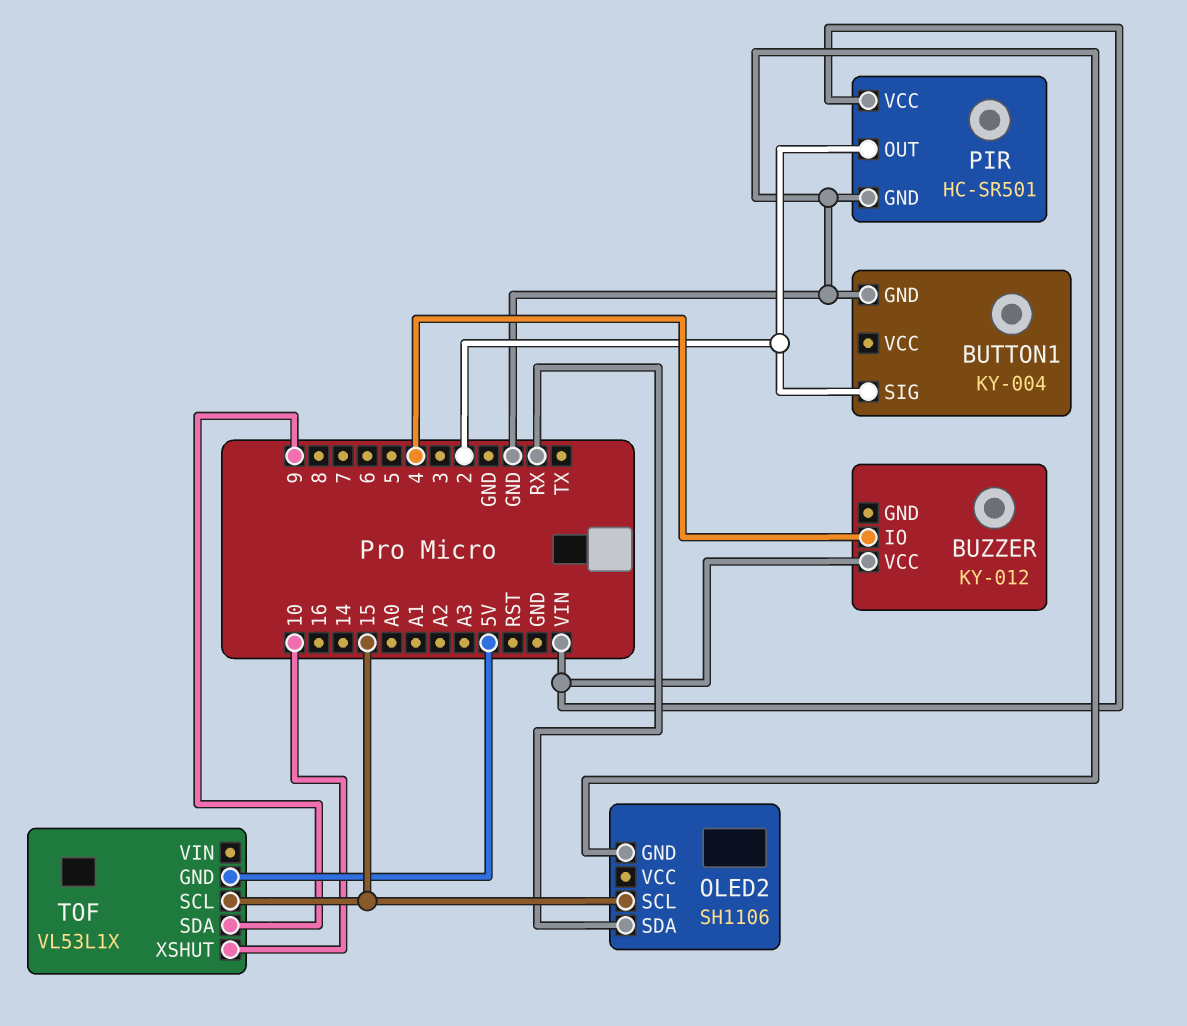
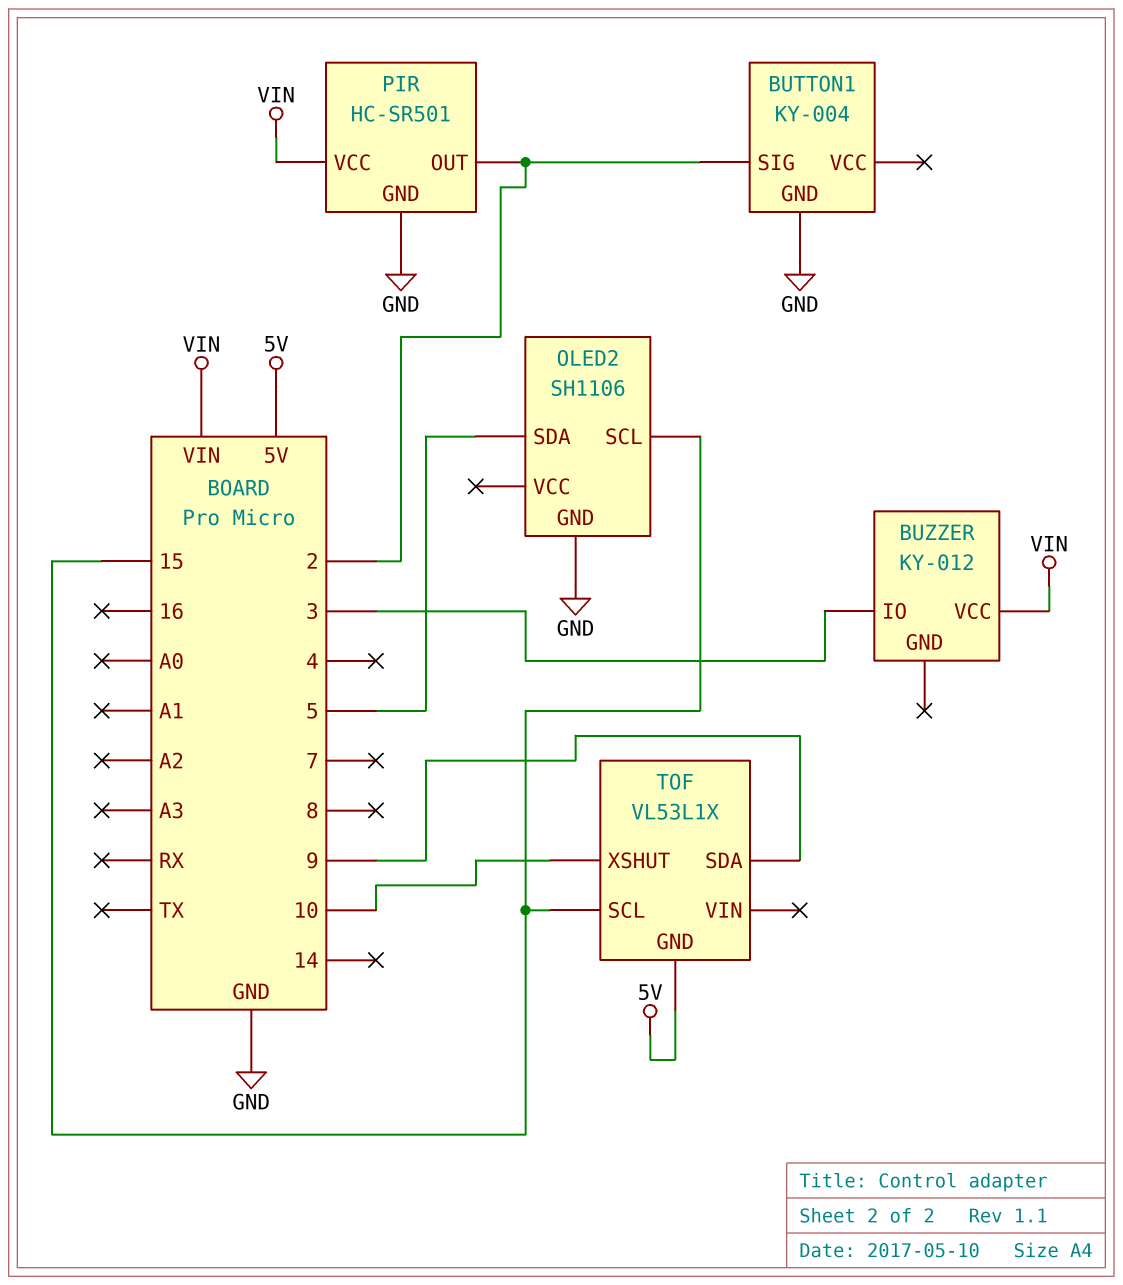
BUZZER pin IO: 4 -> 3
OLED2 pin SDA: RX -> 5

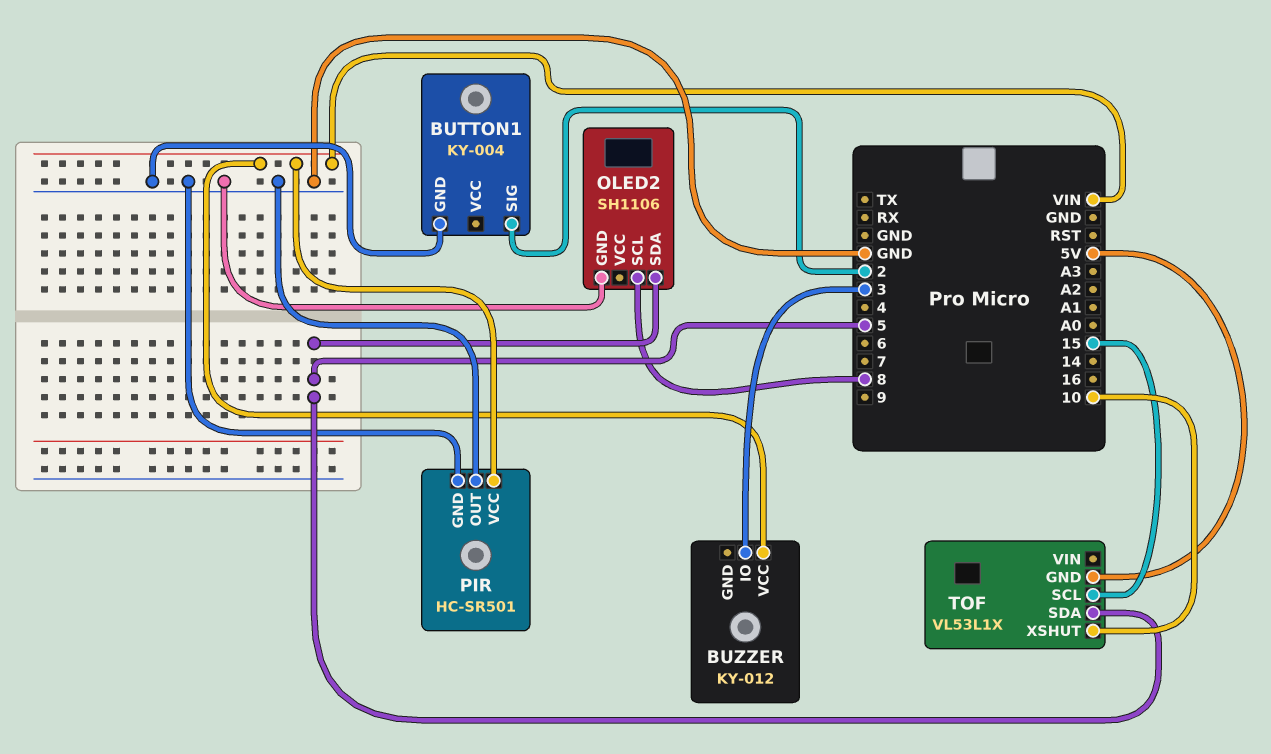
OLED2 pin SCL: 15 -> 8
PIR pin OUT: 2 -> GND
TOF pin SDA: 9 -> 5

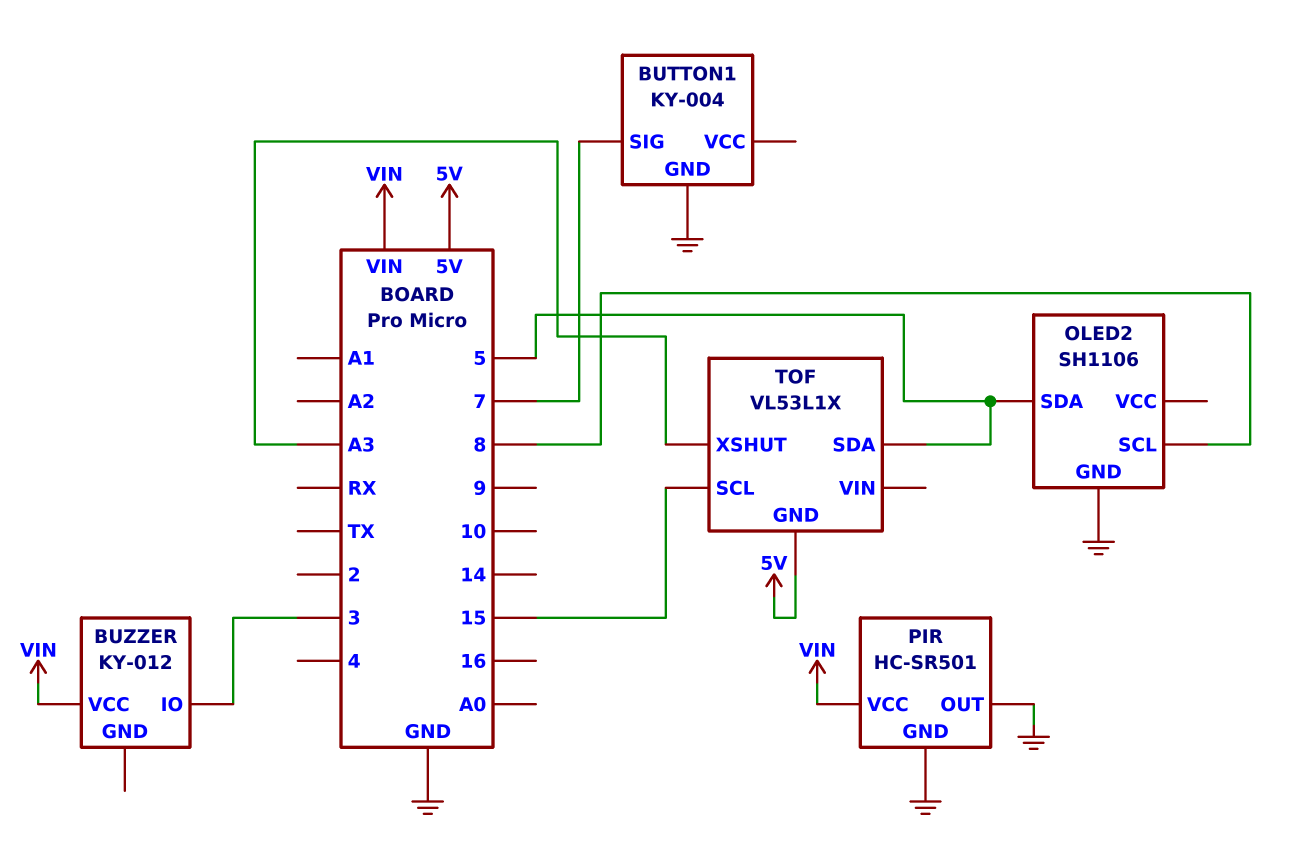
BUTTON1 pin SIG: 2 -> 7
TOF pin XSHUT: 10 -> A3

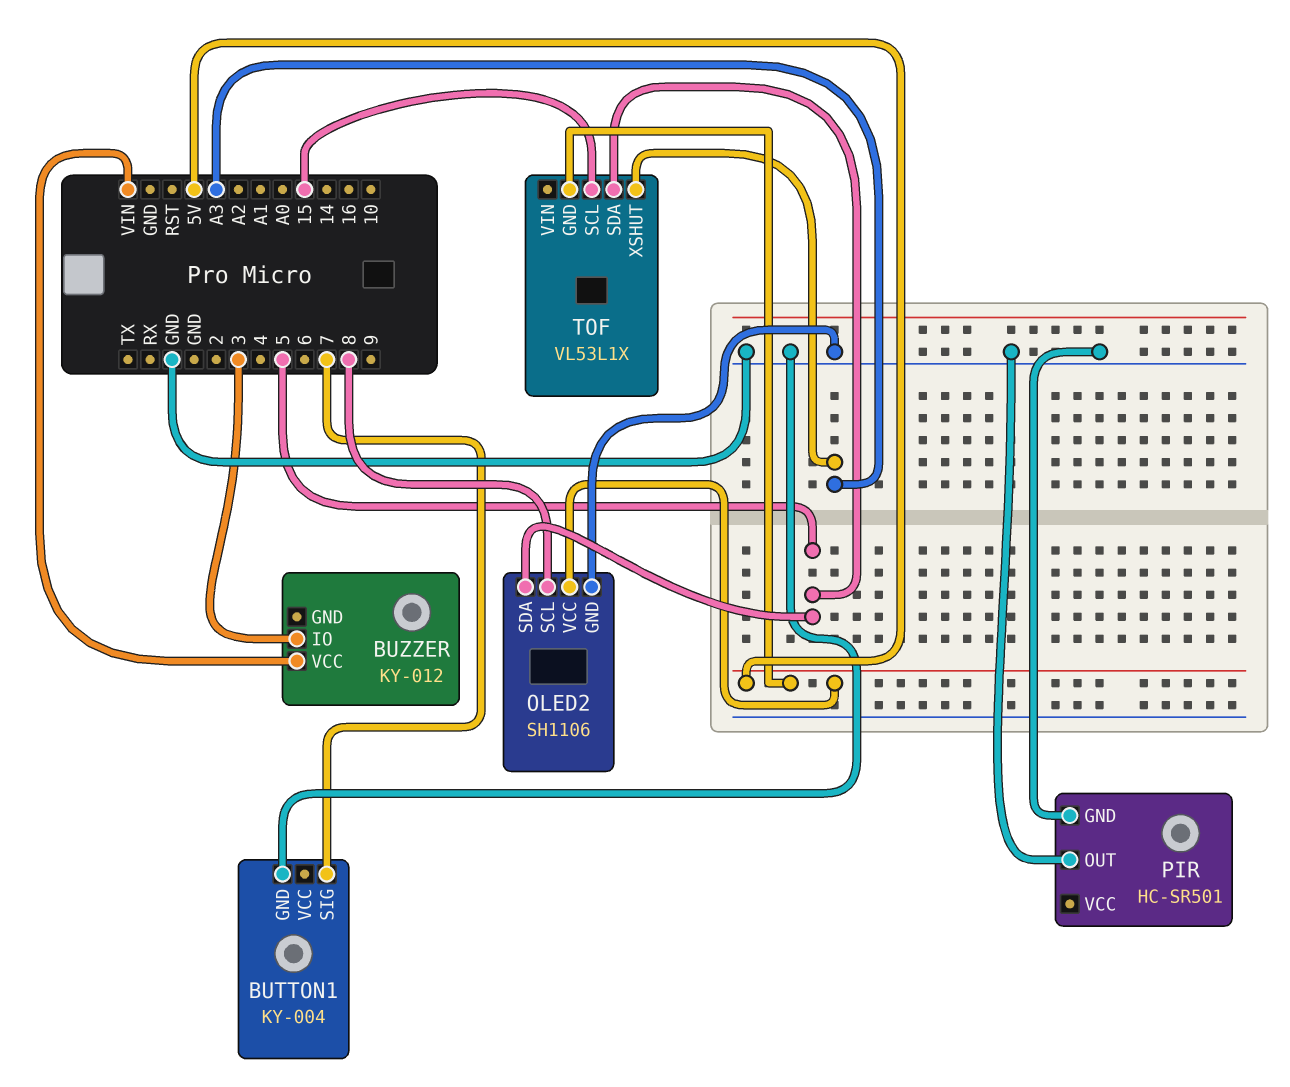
OLED2 pin VCC: none -> 5V
PIR pin VCC: VIN -> none

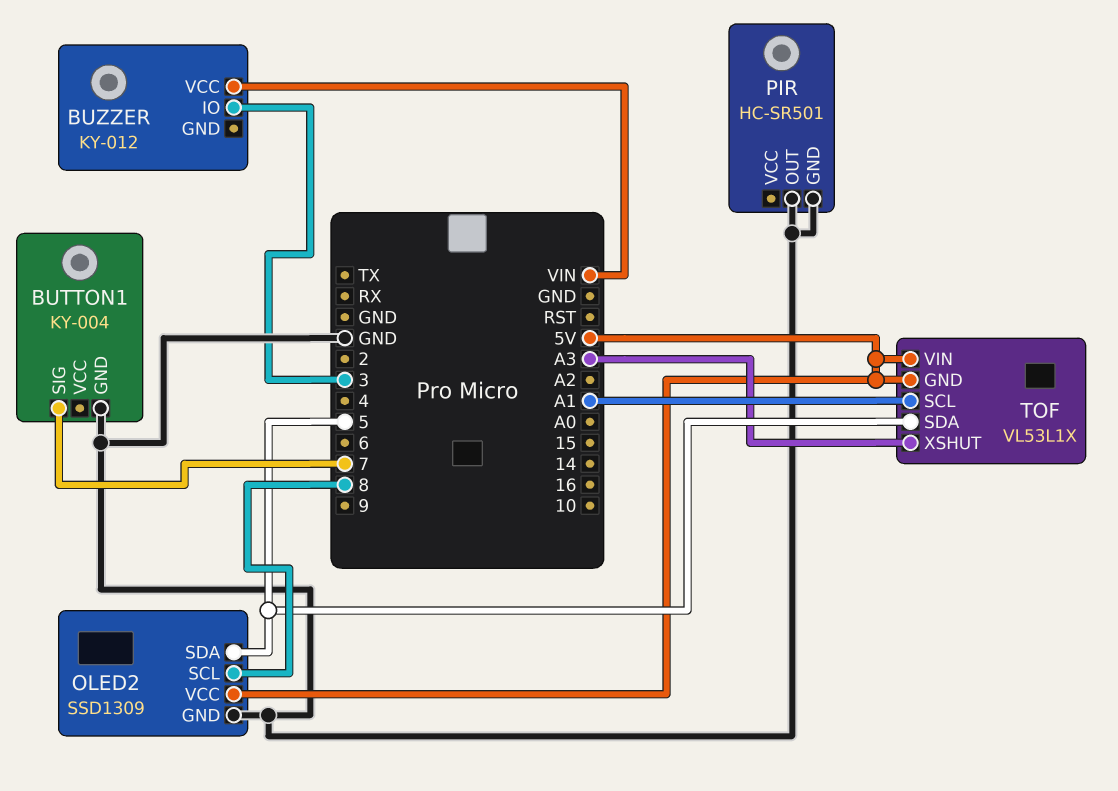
OLED2: SH1106 -> SSD1309
TOF pin SCL: 15 -> A1
TOF pin VIN: none -> 5V

